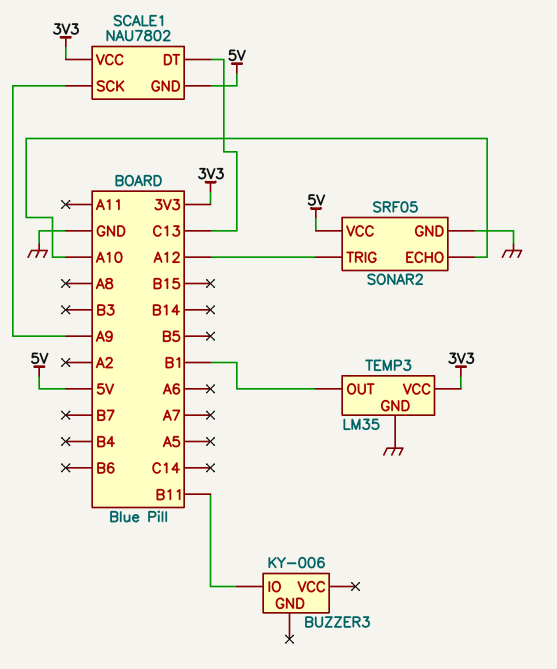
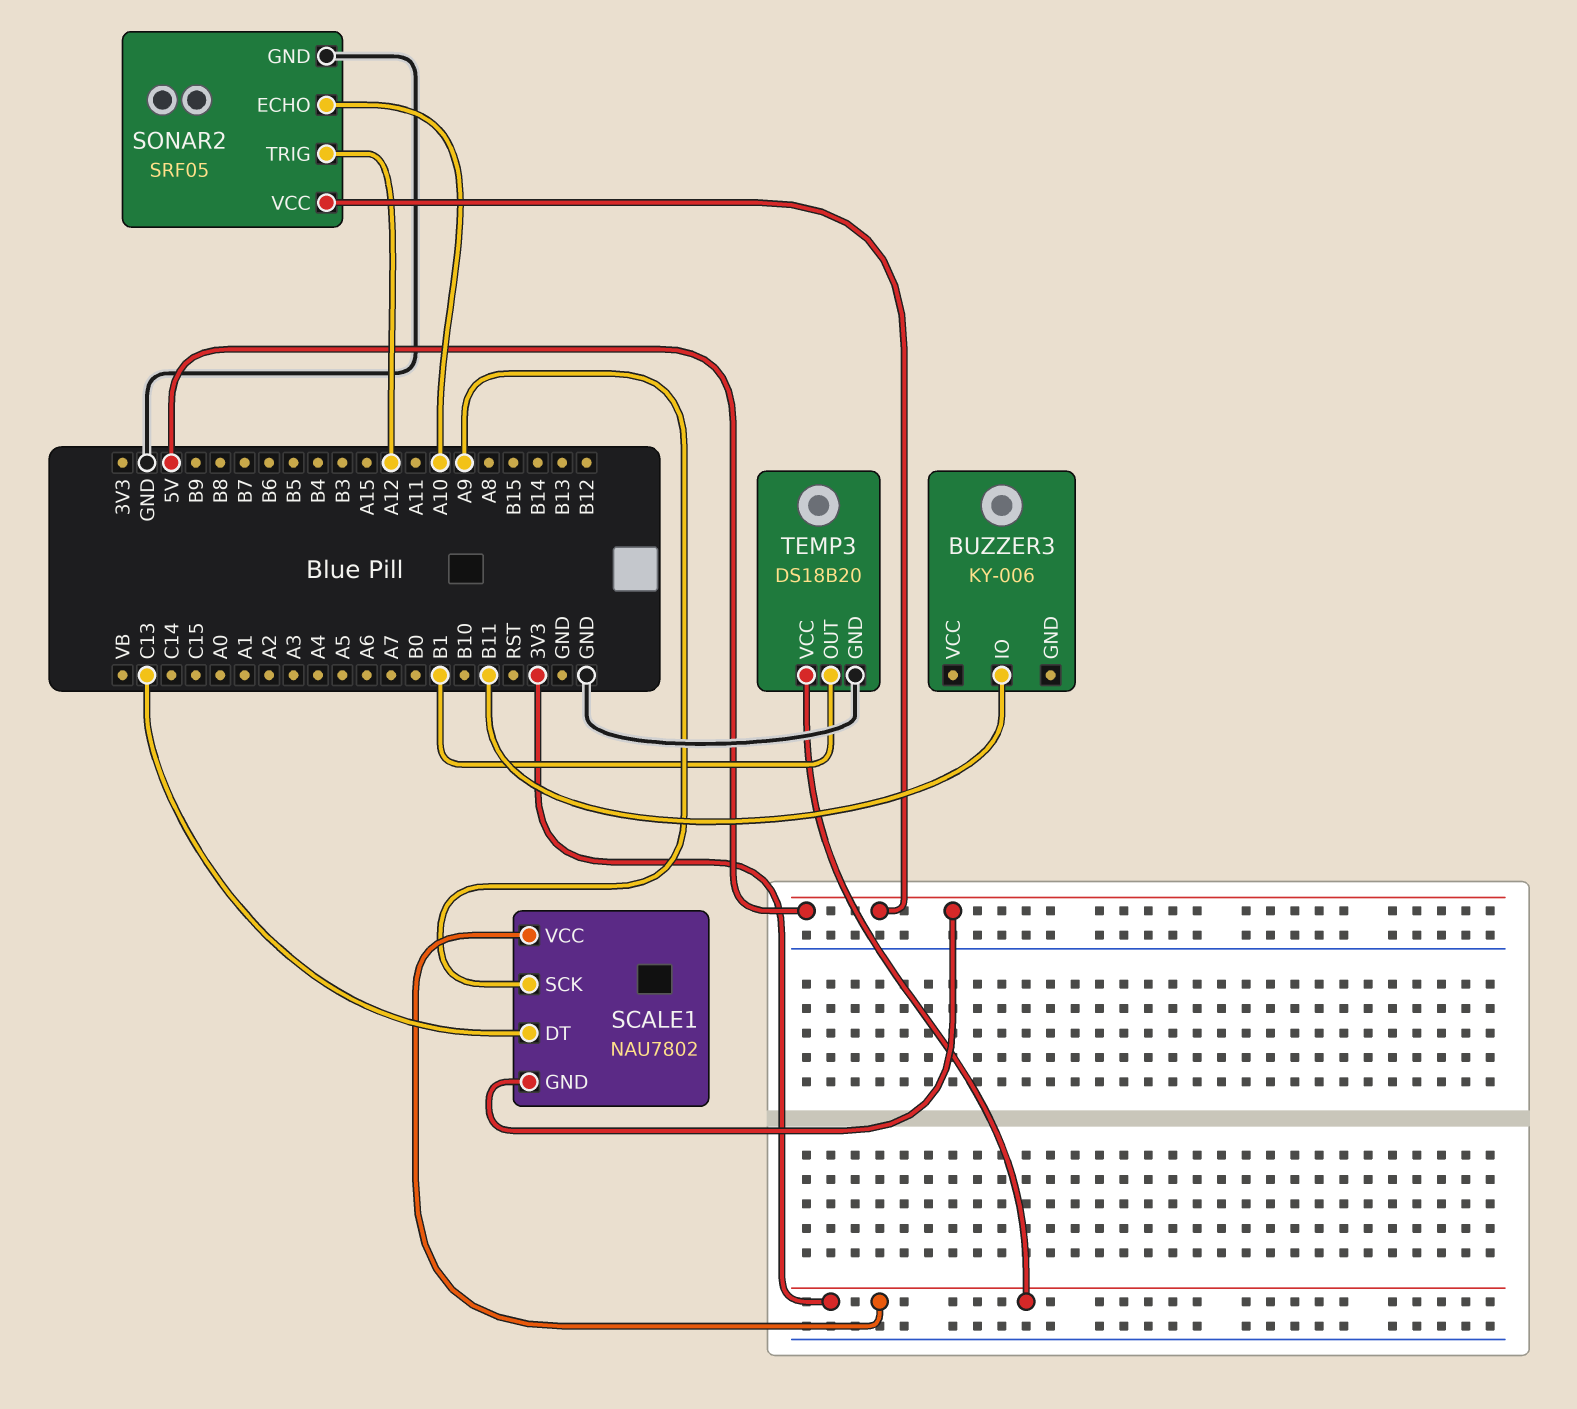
TEMP3: LM35 -> DS18B20

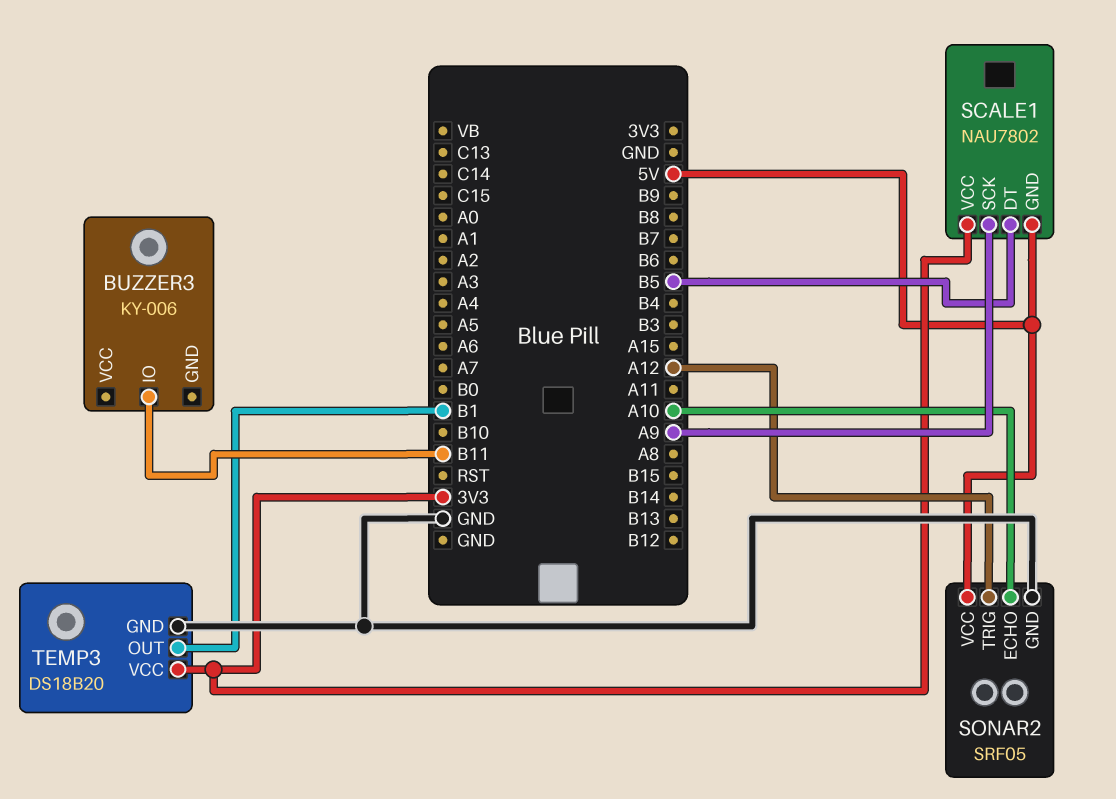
SCALE1 pin DT: C13 -> B5

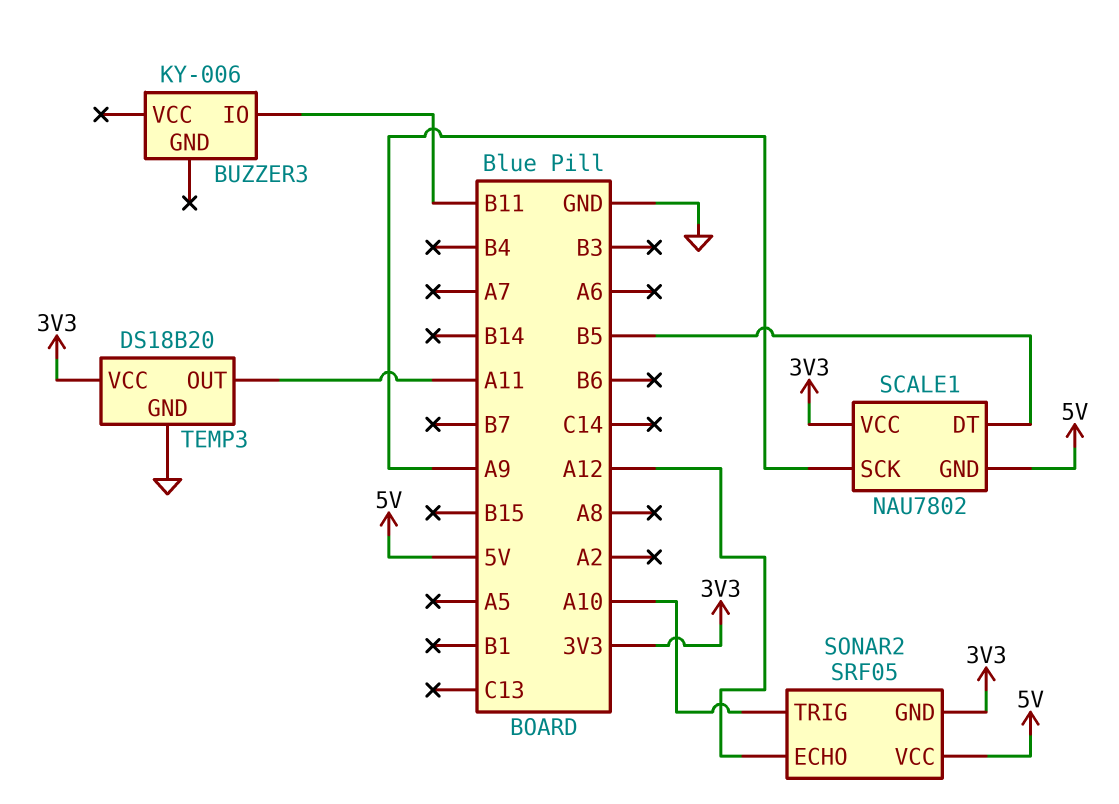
SONAR2 pin ECHO: A10 -> A12
SONAR2 pin GND: GND -> 3V3
SONAR2 pin TRIG: A12 -> A10
TEMP3 pin OUT: B1 -> A11

